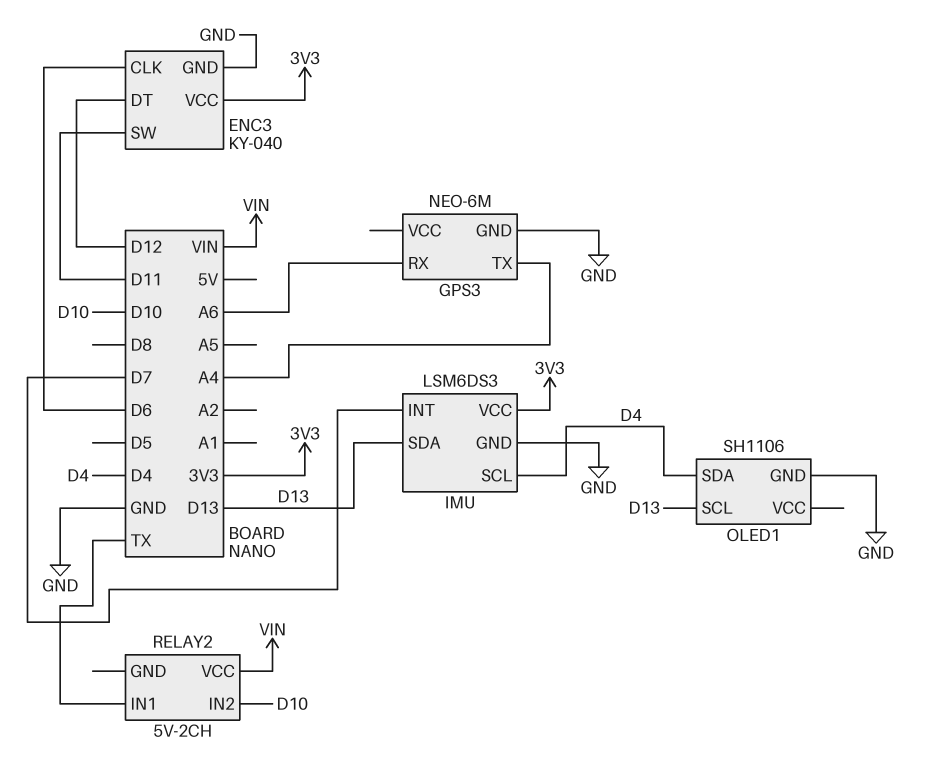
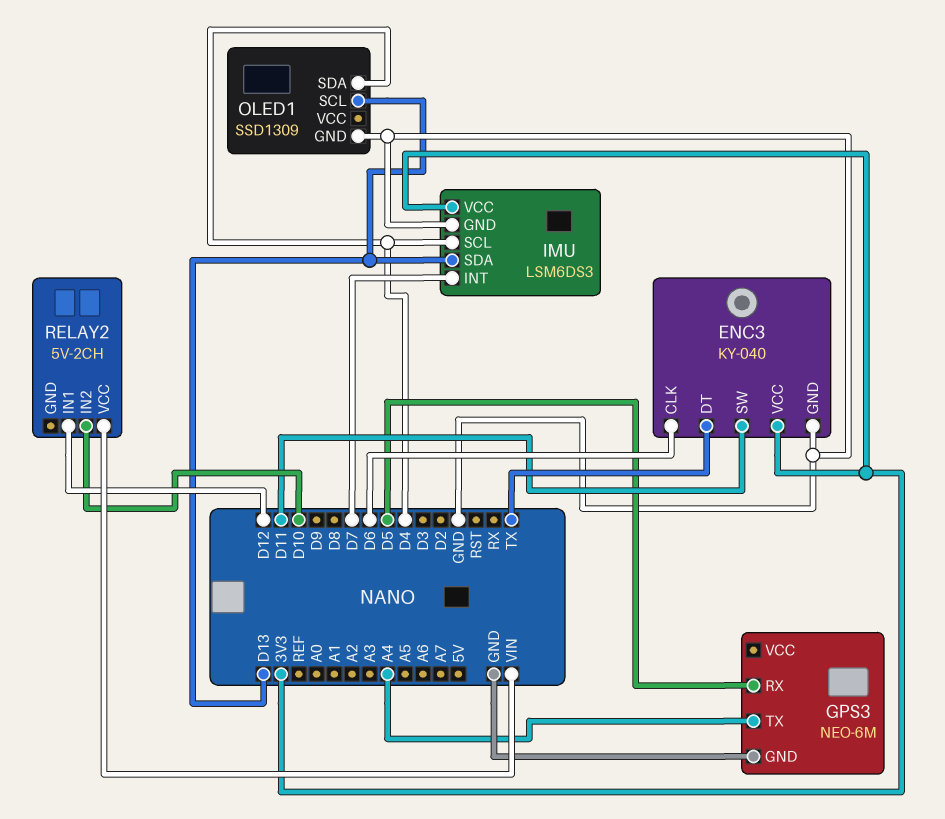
ENC3 pin DT: D12 -> TX
GPS3 pin RX: A6 -> D5
OLED1: SH1106 -> SSD1309
RELAY2 pin IN1: TX -> D12

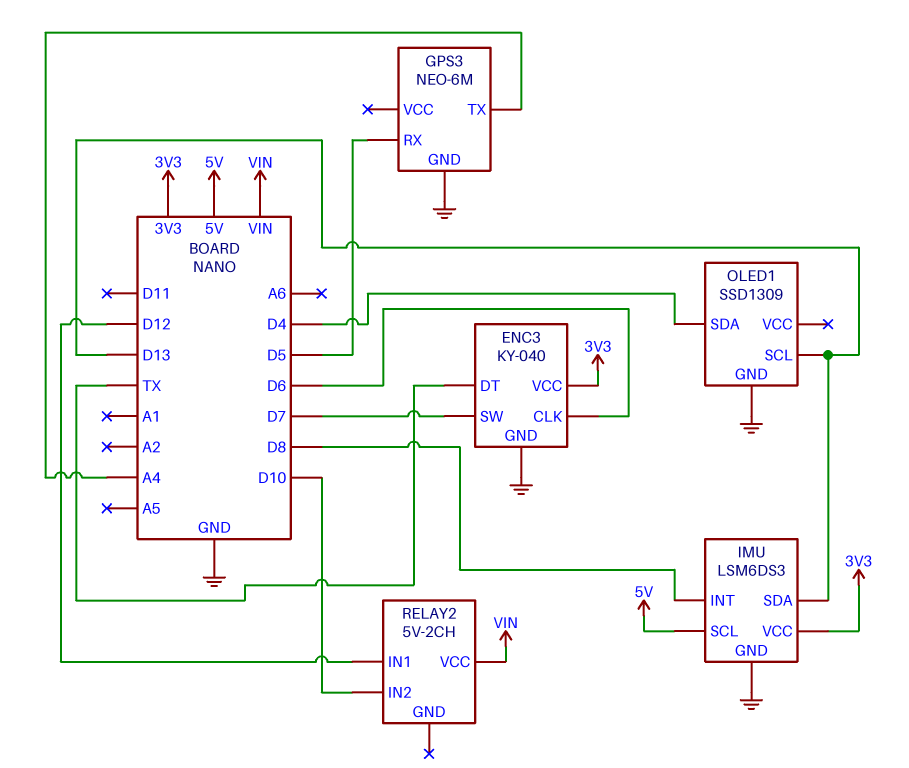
ENC3 pin SW: D11 -> D7
IMU pin INT: D7 -> D8
IMU pin SCL: D4 -> 5V

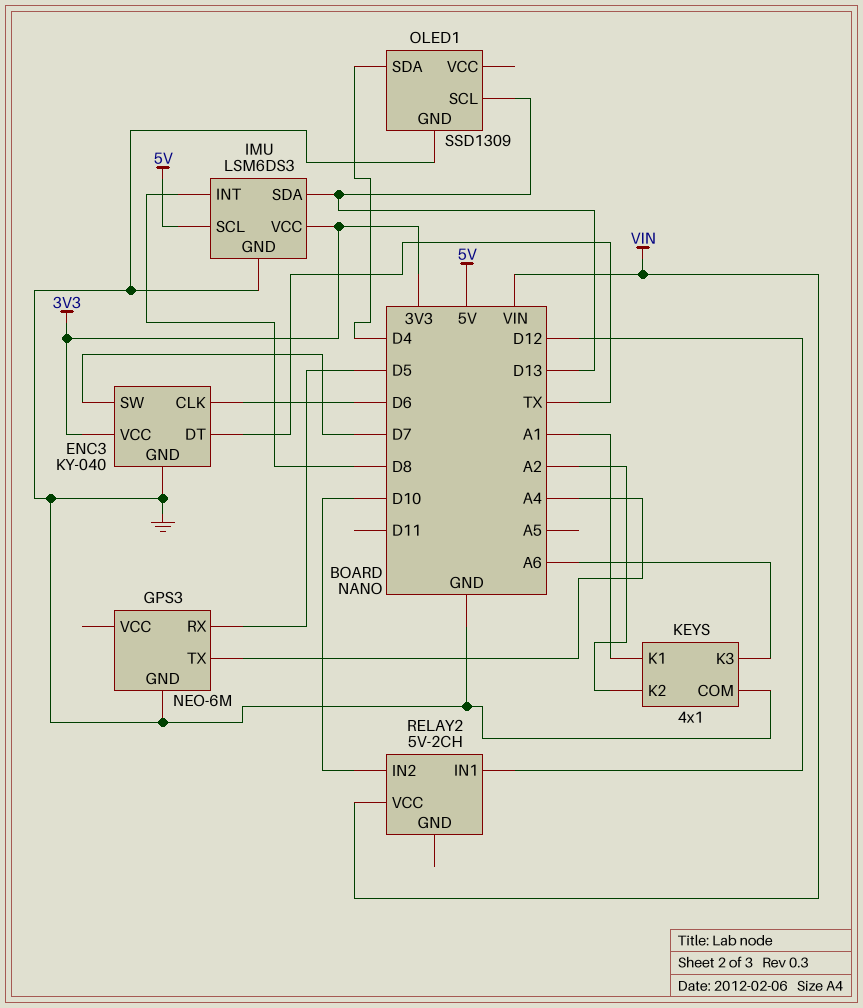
KEYS: none -> 4x1
KEYS pin COM: none -> GND
KEYS pin K1: none -> A1
KEYS pin K2: none -> A2
KEYS pin K3: none -> A6

